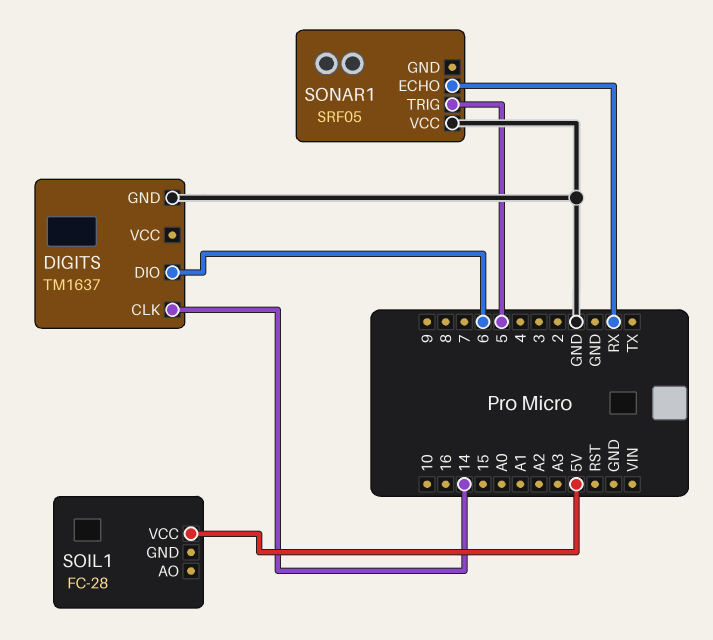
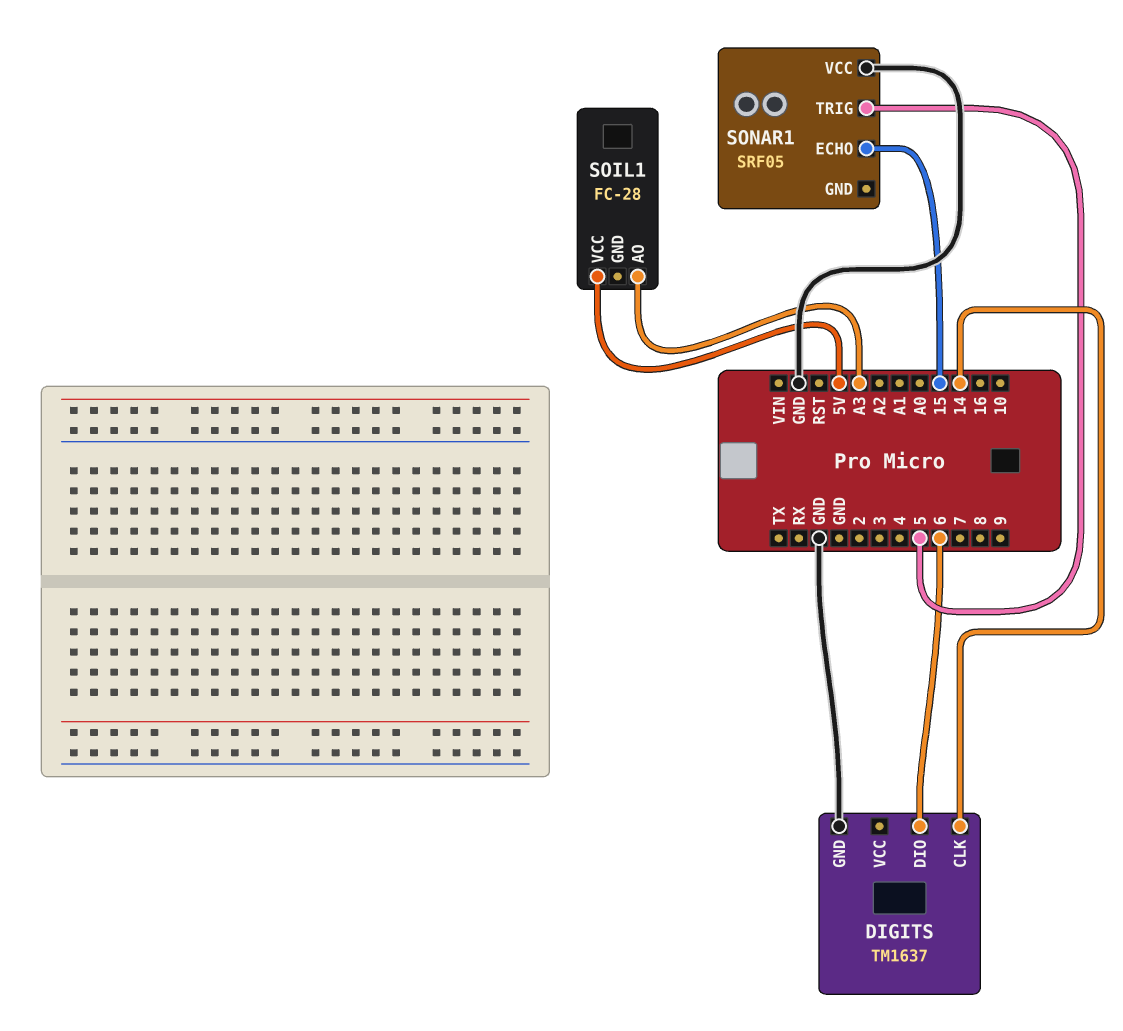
SOIL1 pin AO: none -> A3
SONAR1 pin ECHO: RX -> 15

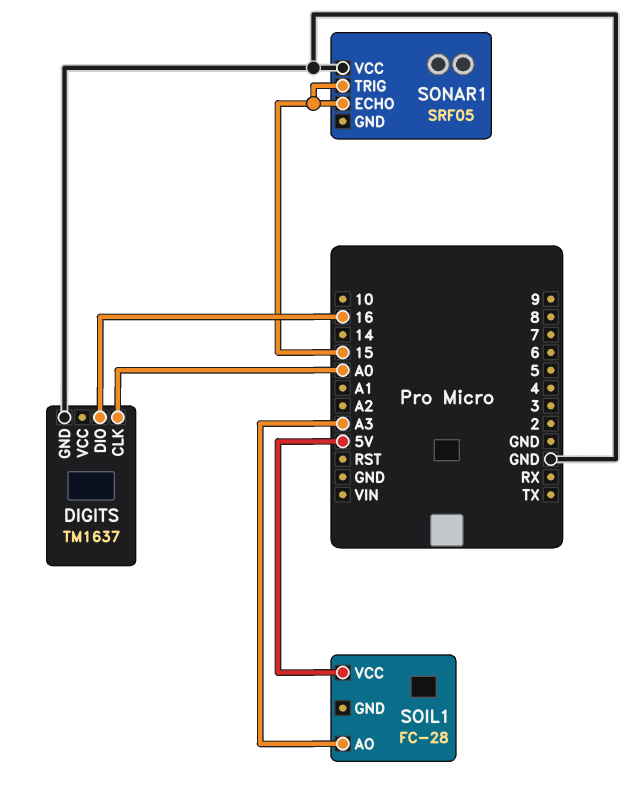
DIGITS pin CLK: 14 -> A0
DIGITS pin DIO: 6 -> 16
SONAR1 pin TRIG: 5 -> 15

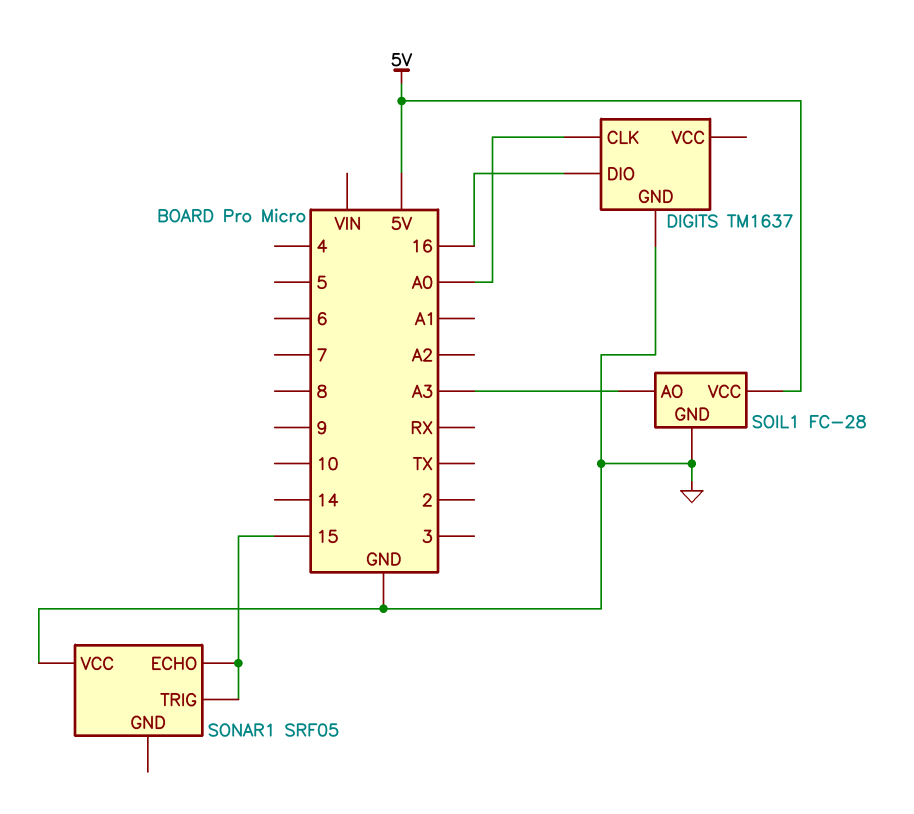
SOIL1 pin GND: none -> GND

